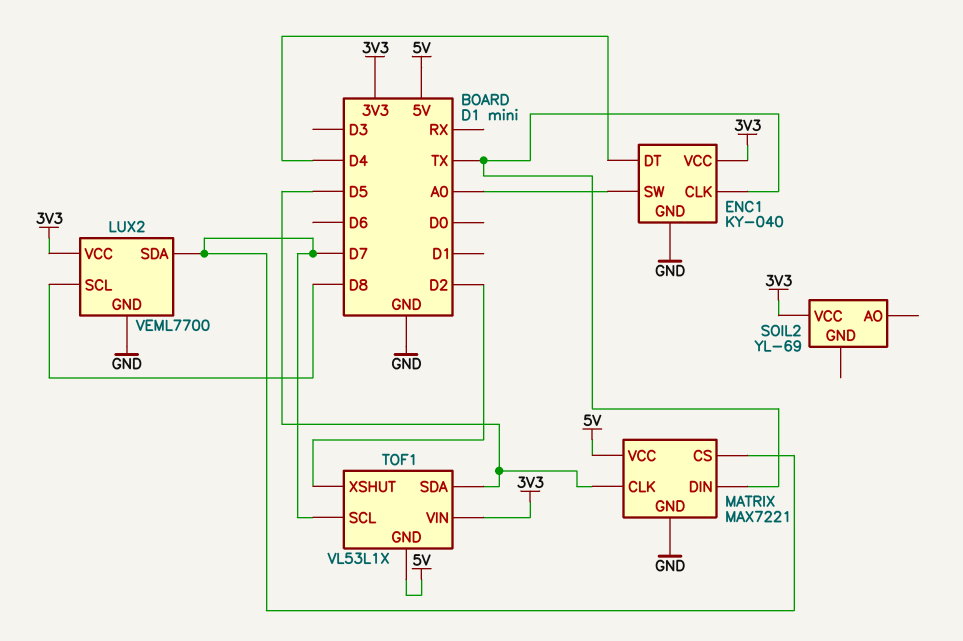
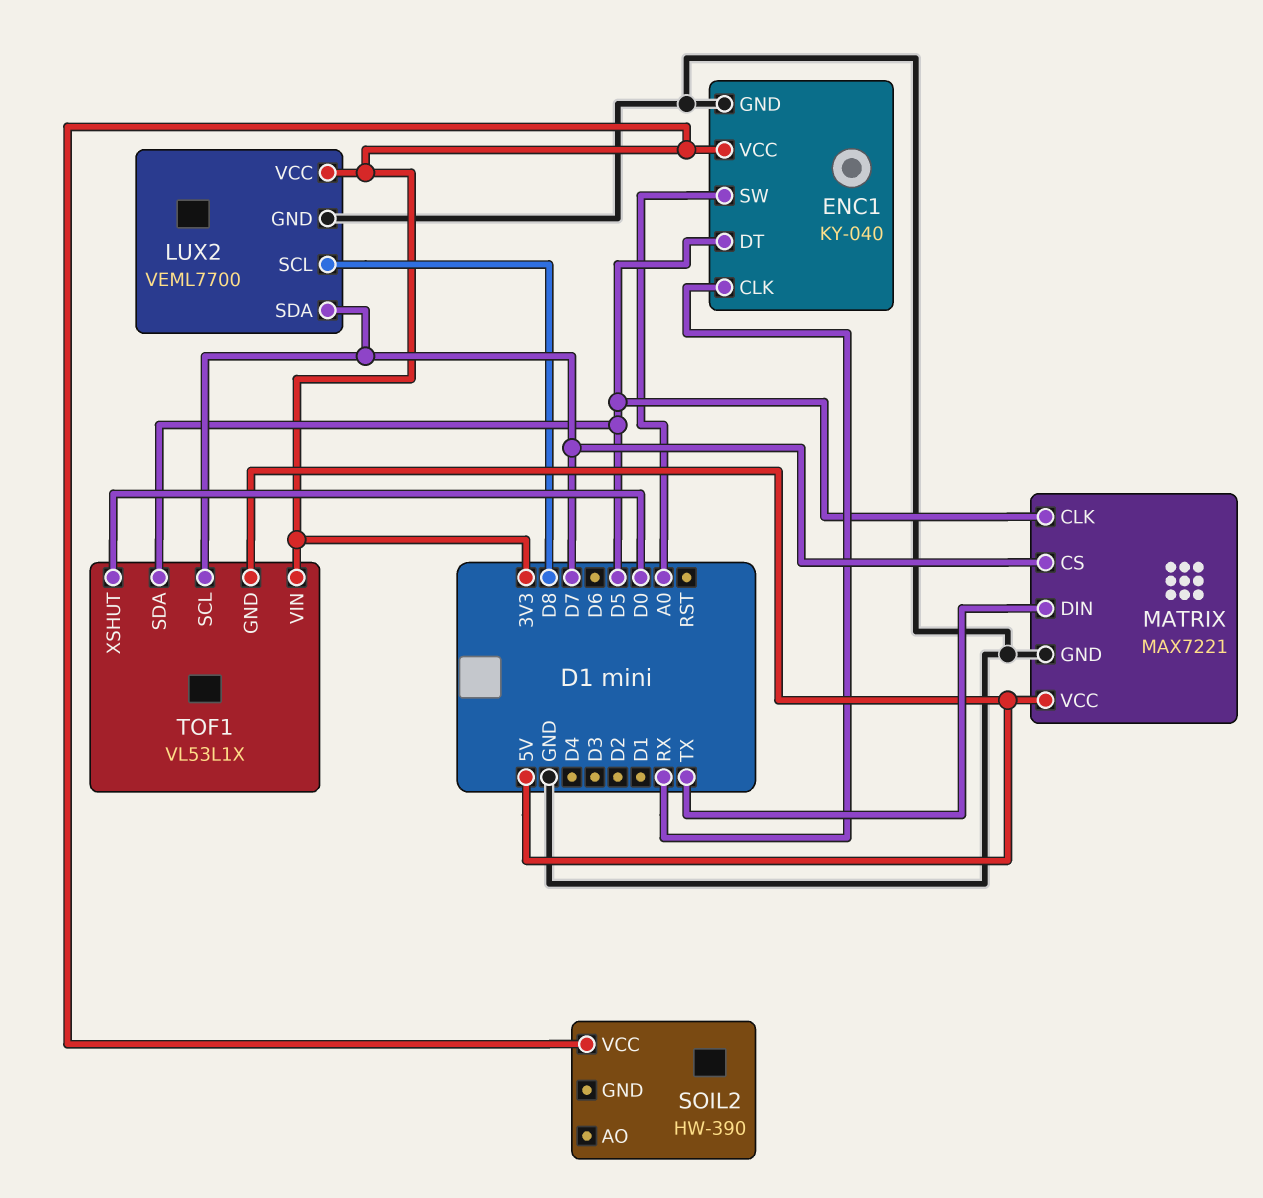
ENC1 pin CLK: TX -> RX
ENC1 pin DT: D4 -> D5
SOIL2: YL-69 -> HW-390
TOF1 pin XSHUT: D2 -> D0

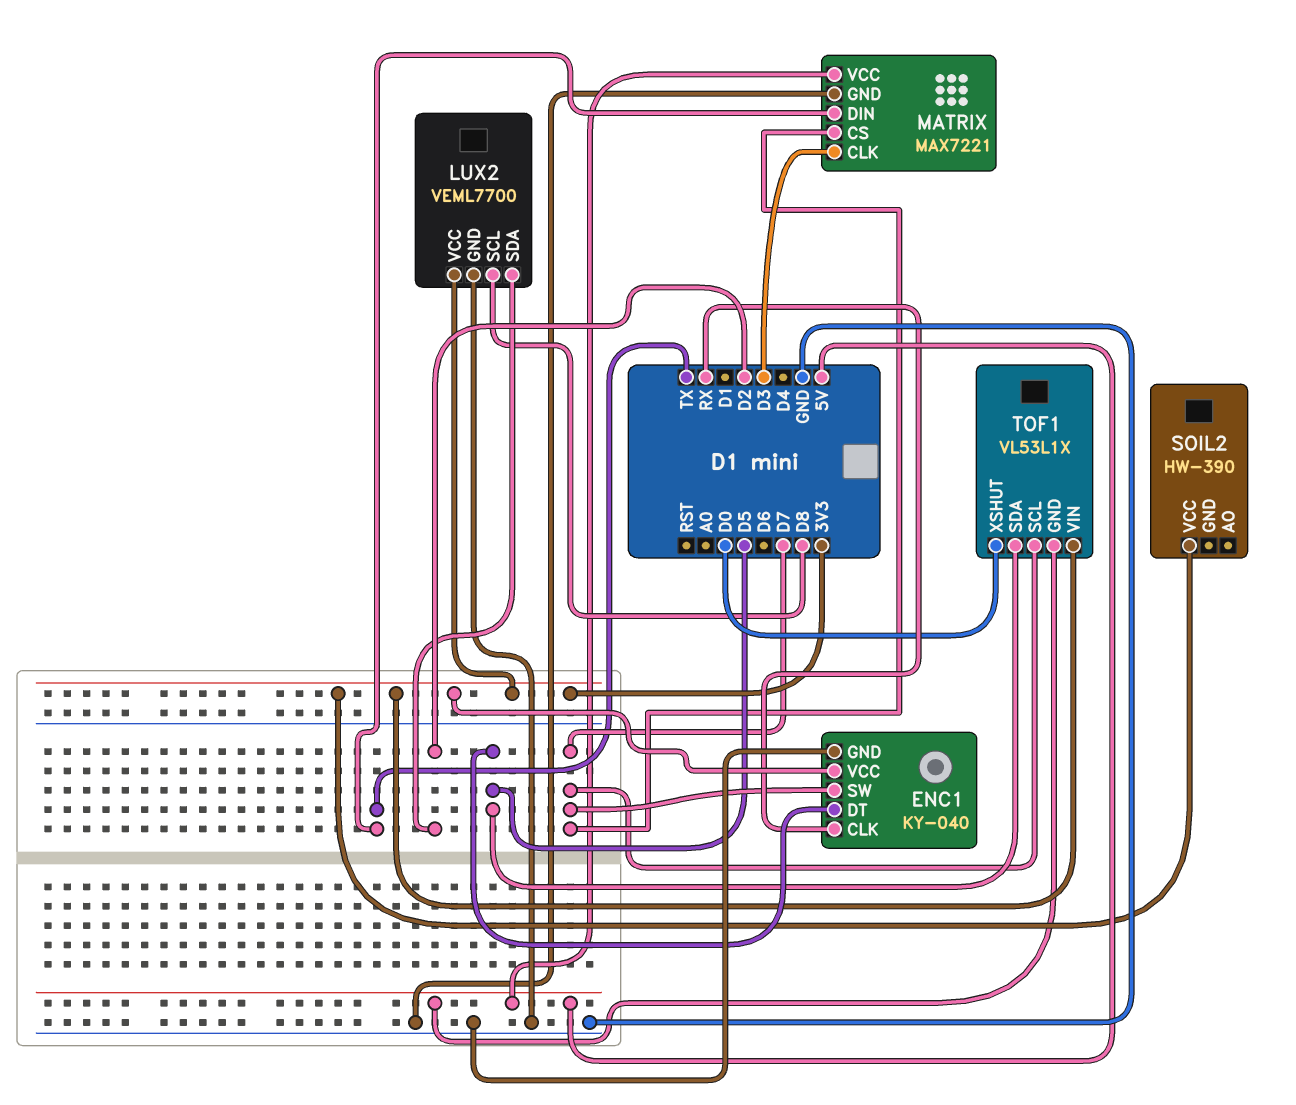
ENC1 pin SW: A0 -> D7
LUX2 pin SDA: D7 -> D2
MATRIX pin CLK: D5 -> D3

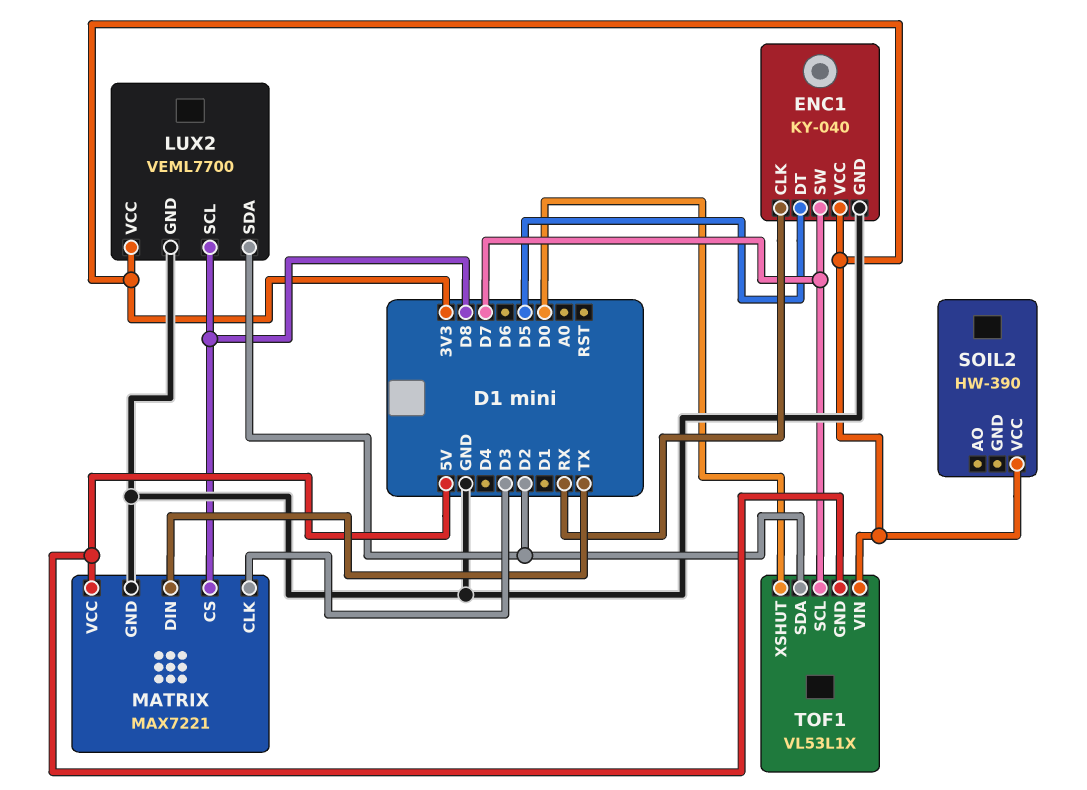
MATRIX pin CS: D7 -> D8
TOF1 pin SDA: D5 -> D2

